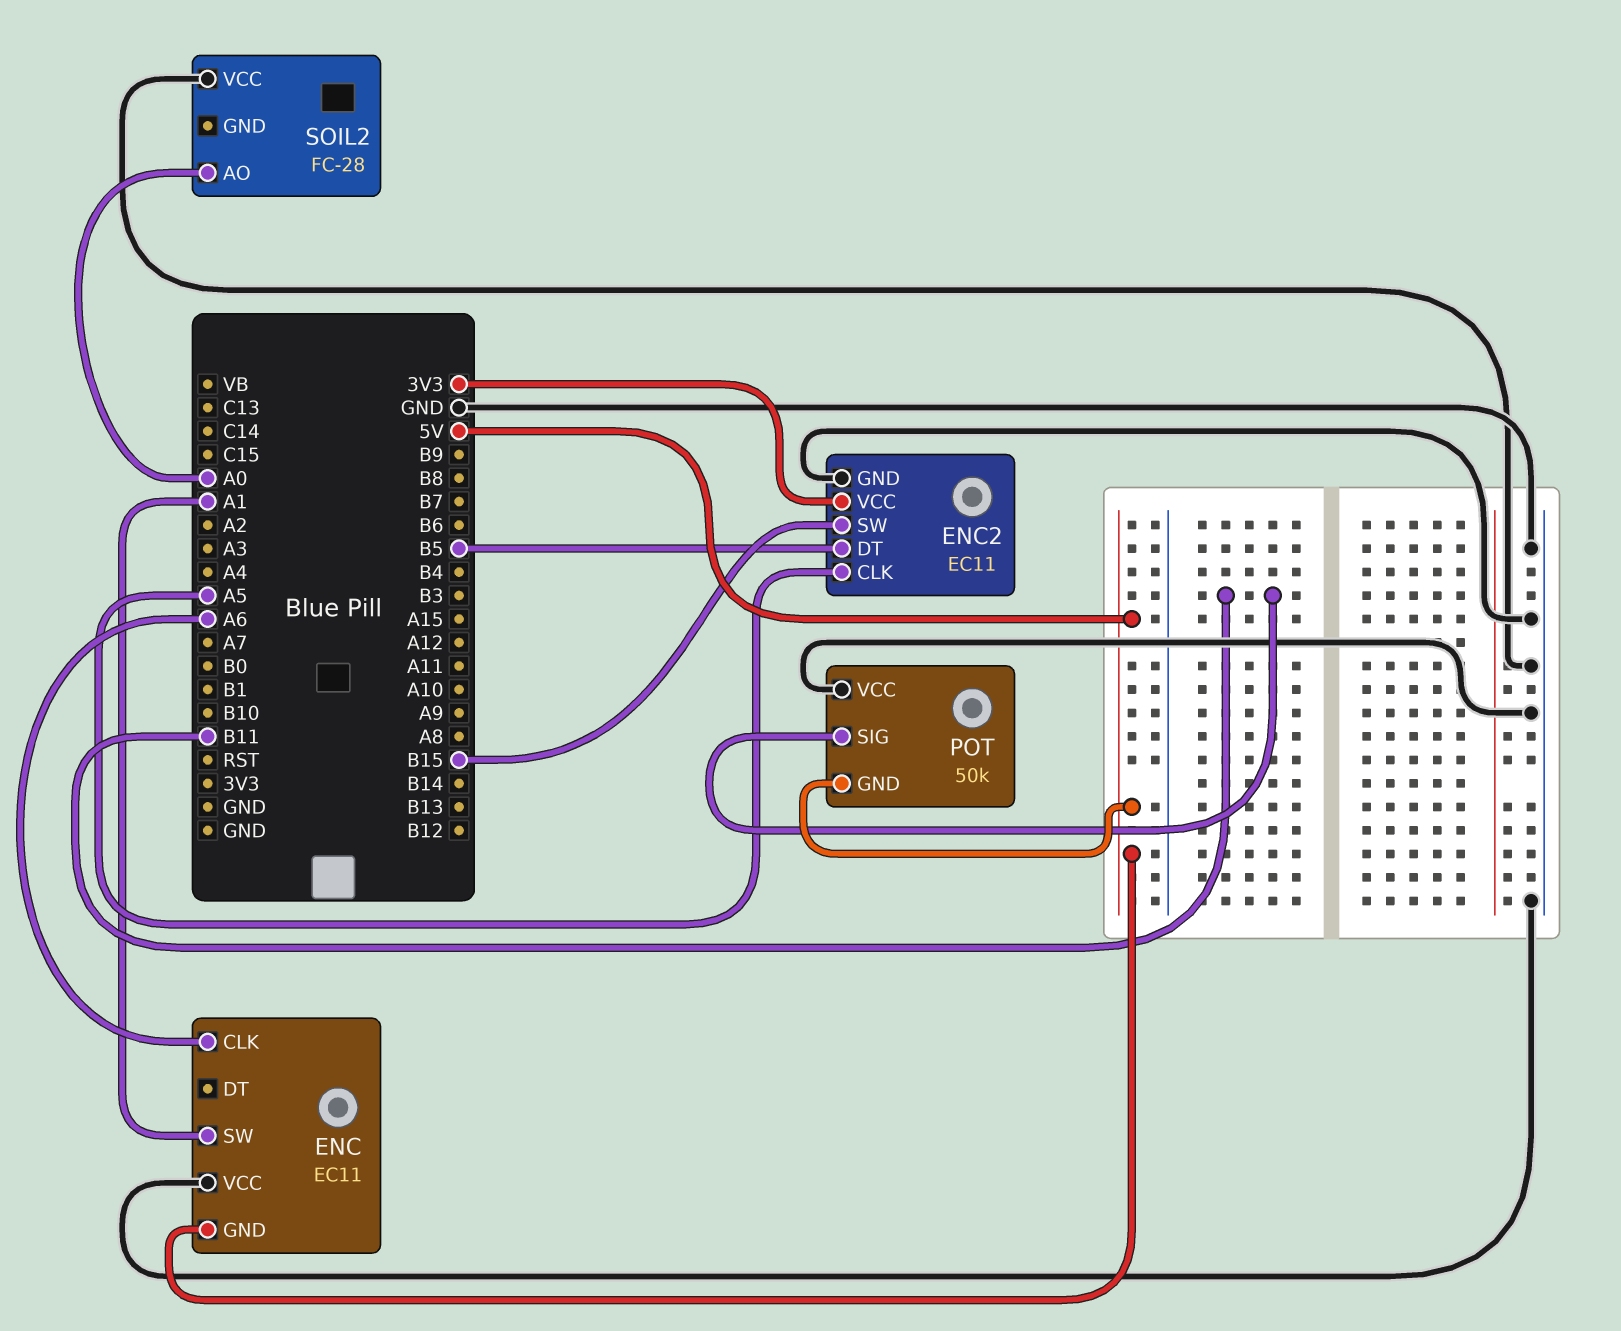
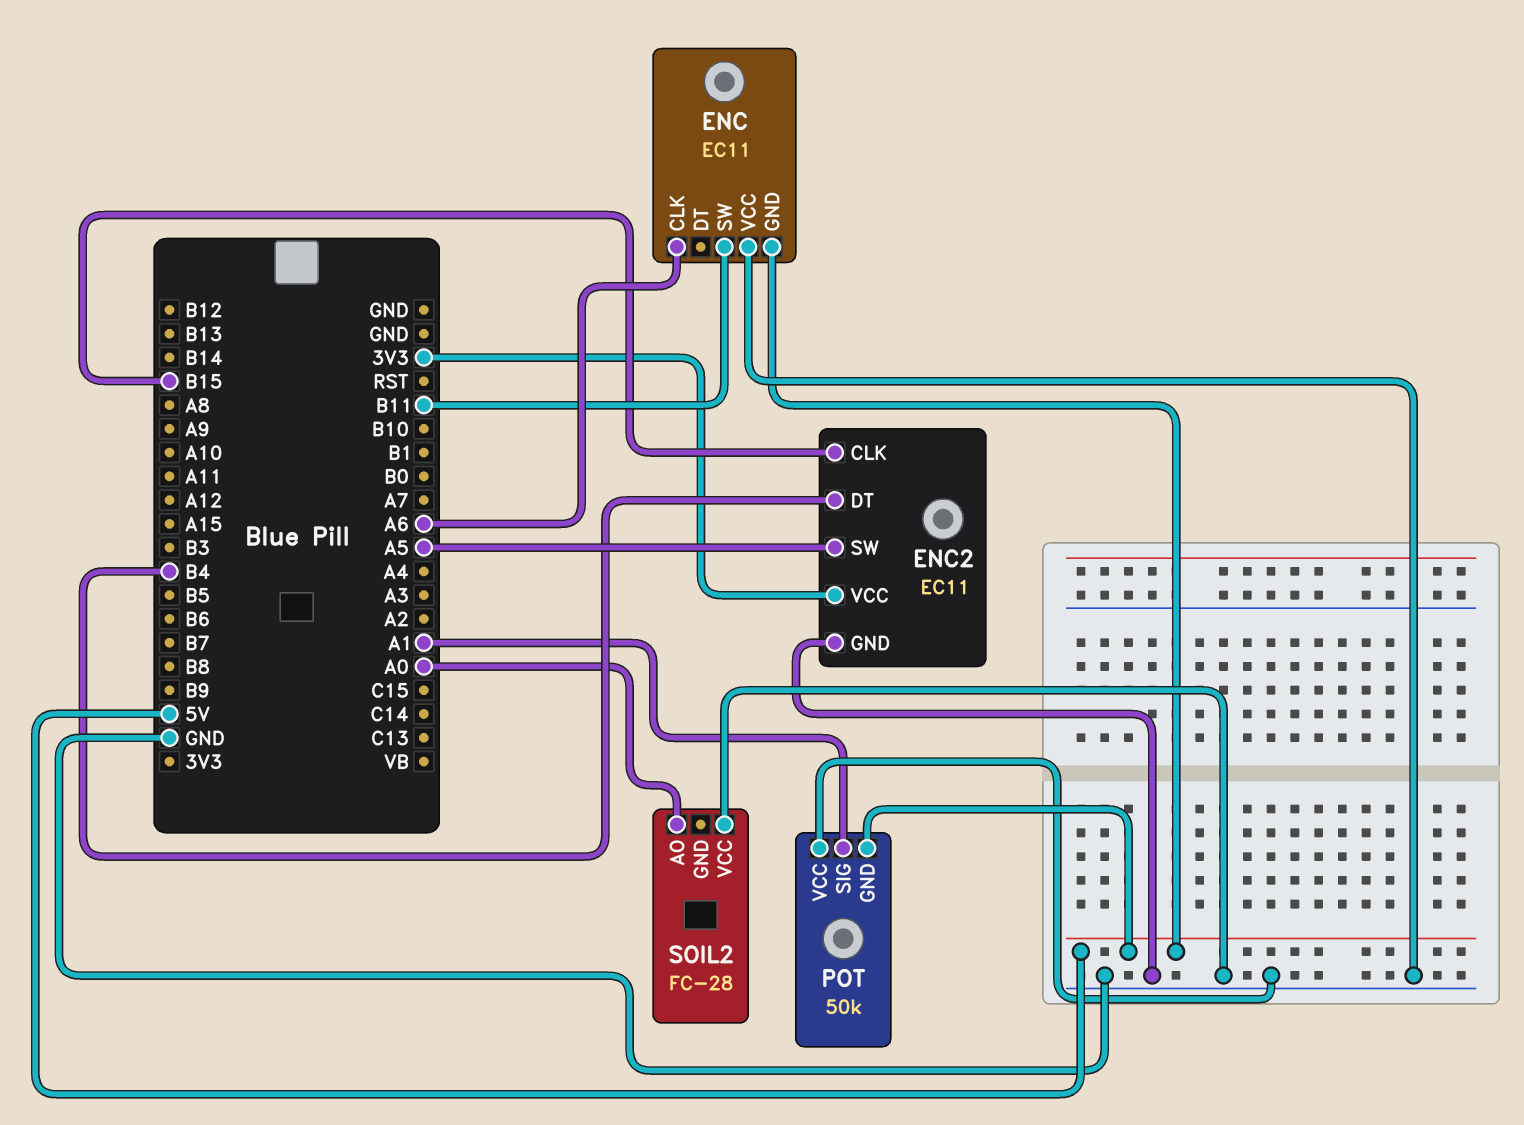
ENC pin SW: A1 -> B11
ENC2 pin CLK: A5 -> B15
ENC2 pin DT: B5 -> B4
ENC2 pin SW: B15 -> A5
POT pin SIG: B11 -> A1

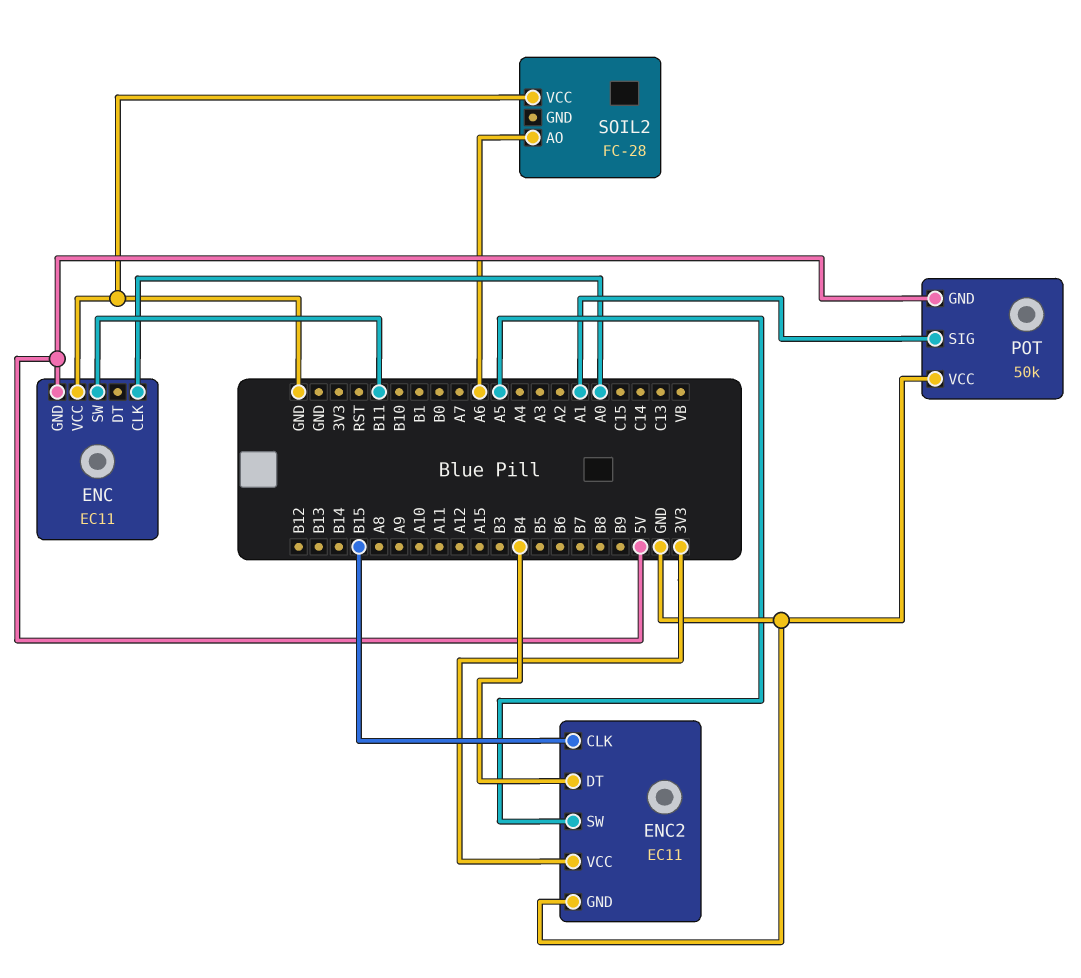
ENC pin CLK: A6 -> A0
SOIL2 pin AO: A0 -> A6

